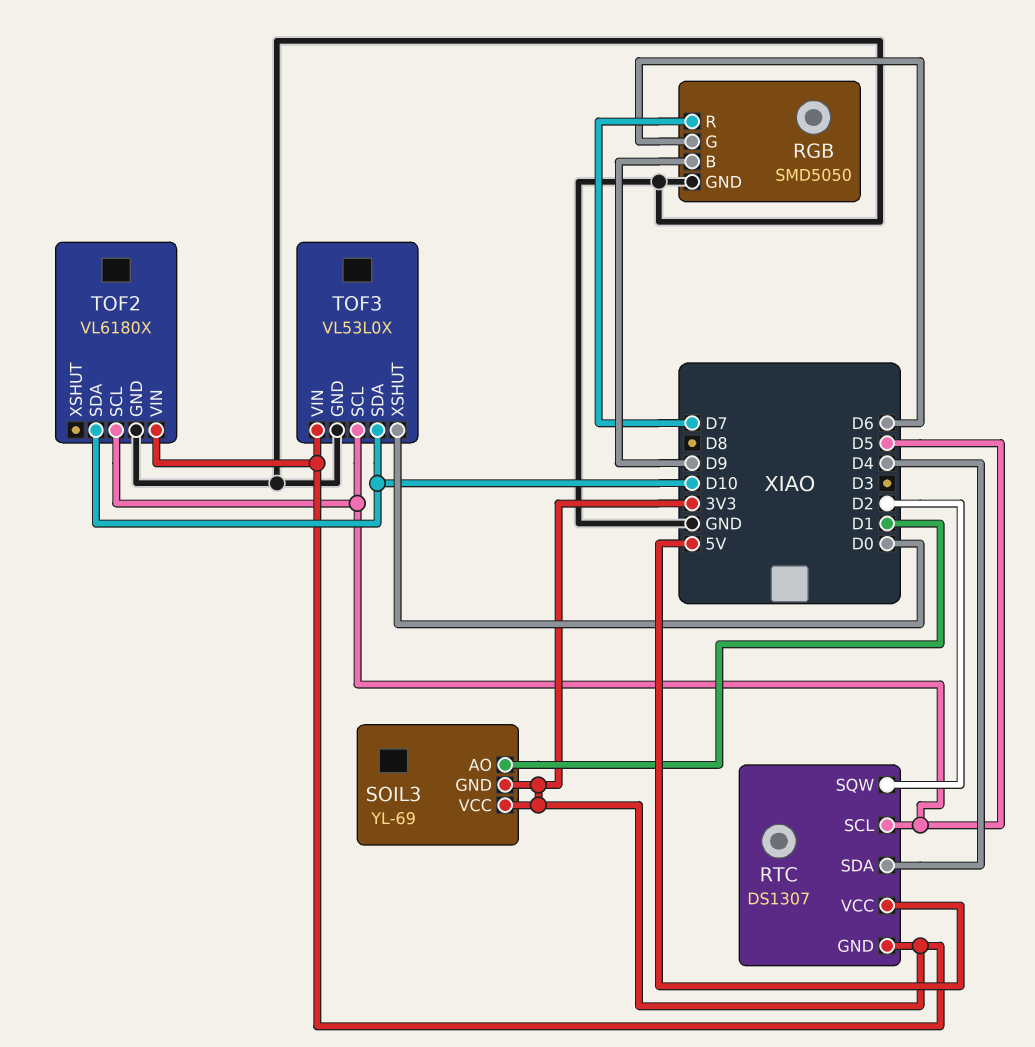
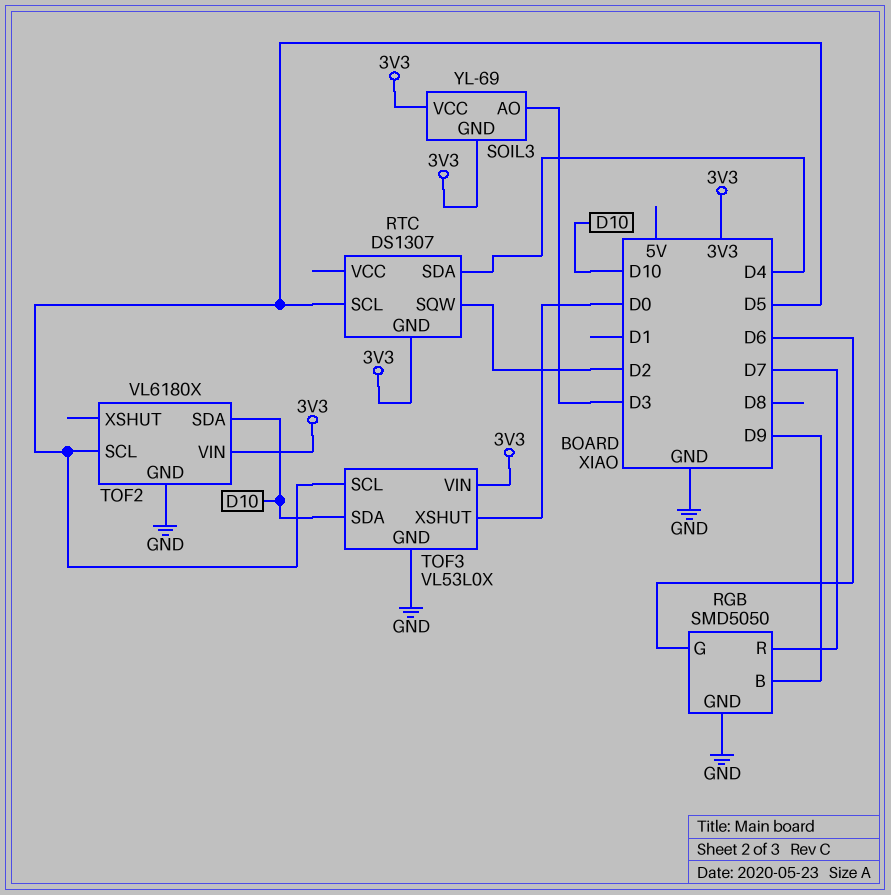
RTC pin VCC: 5V -> none
SOIL3 pin AO: D1 -> D3

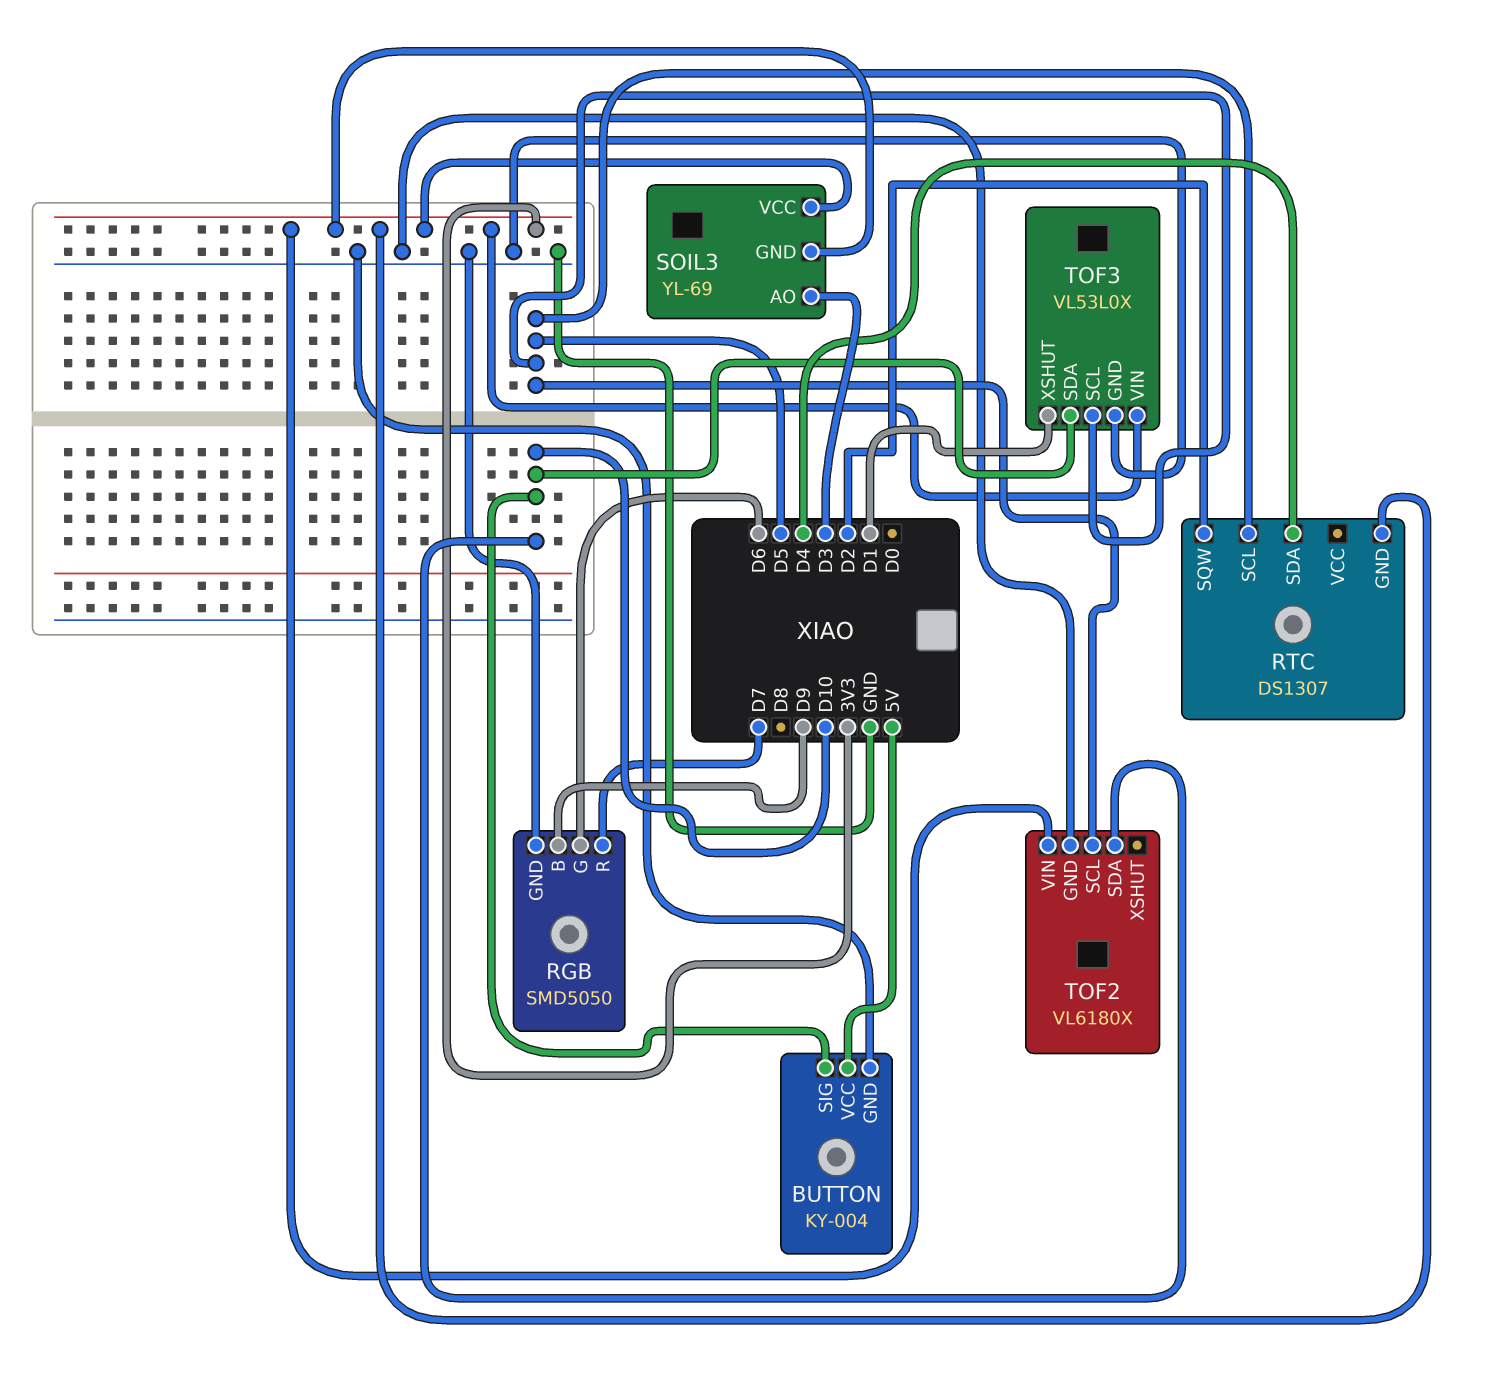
BUTTON: none -> KY-004
BUTTON pin GND: none -> GND
BUTTON pin SIG: none -> D10
BUTTON pin VCC: none -> 5V
TOF3 pin XSHUT: D0 -> D1

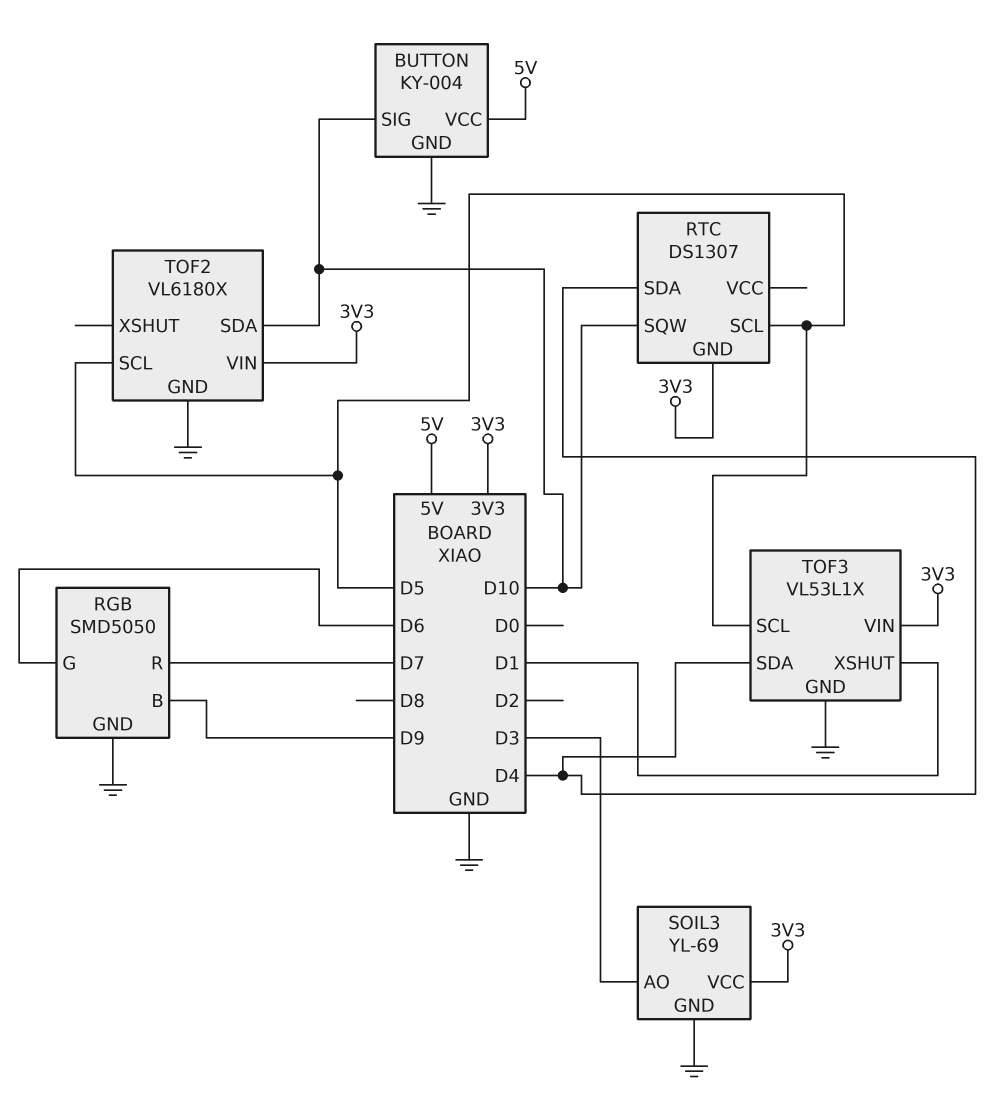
RTC pin SQW: D2 -> D10
SOIL3 pin GND: 3V3 -> GND
TOF3: VL53L0X -> VL53L1X
TOF3 pin SDA: D10 -> D4

